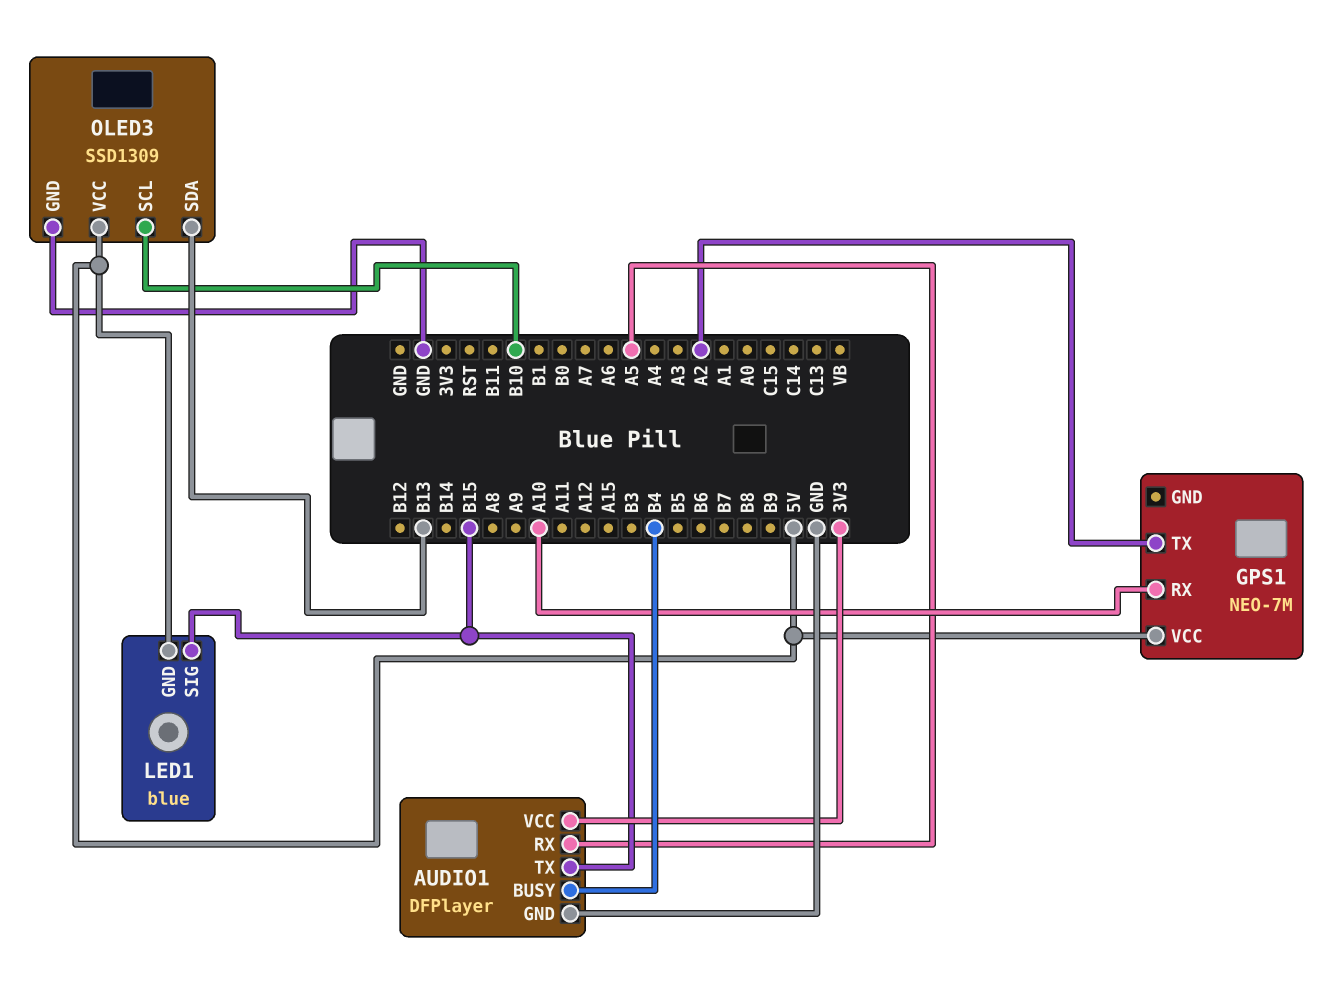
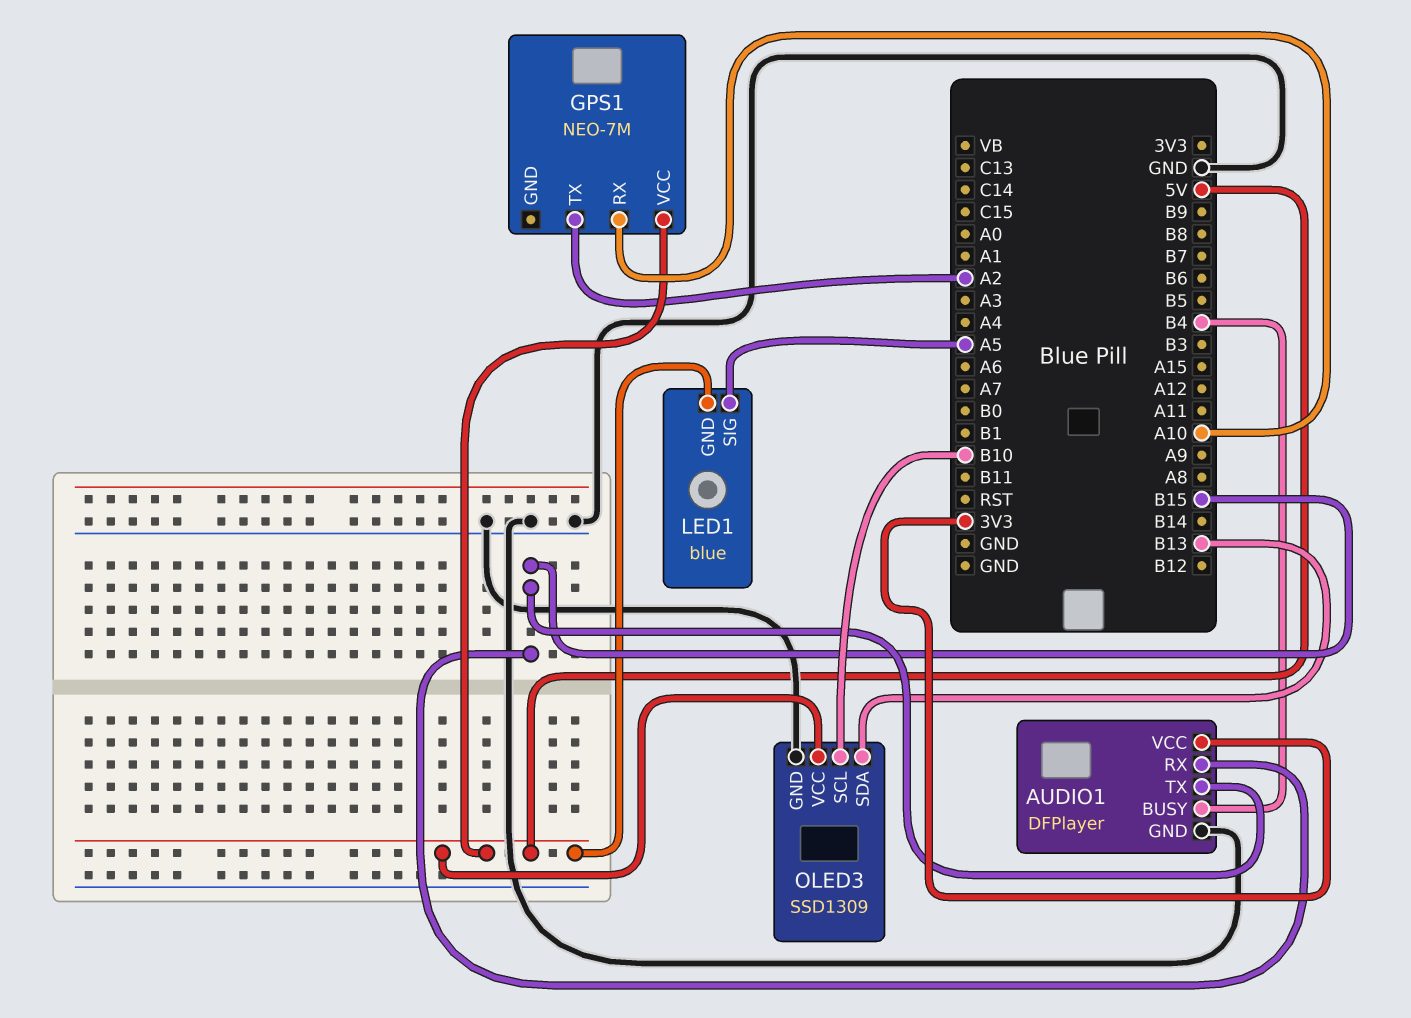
AUDIO1 pin RX: A5 -> B15
LED1 pin SIG: B15 -> A5

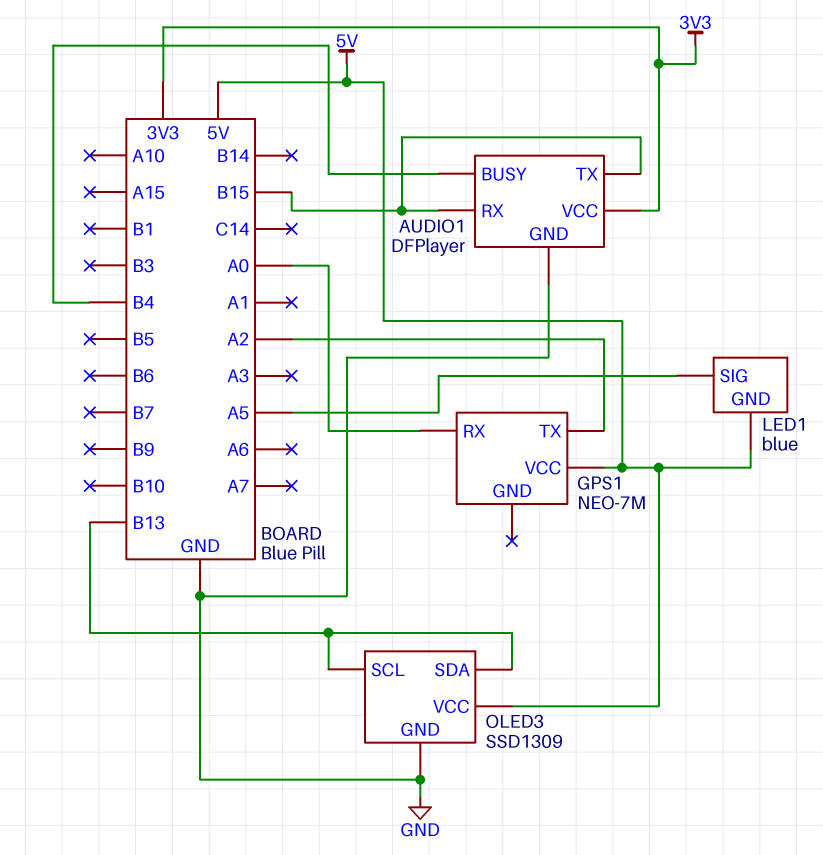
GPS1 pin RX: A10 -> A0
OLED3 pin SCL: B10 -> B13

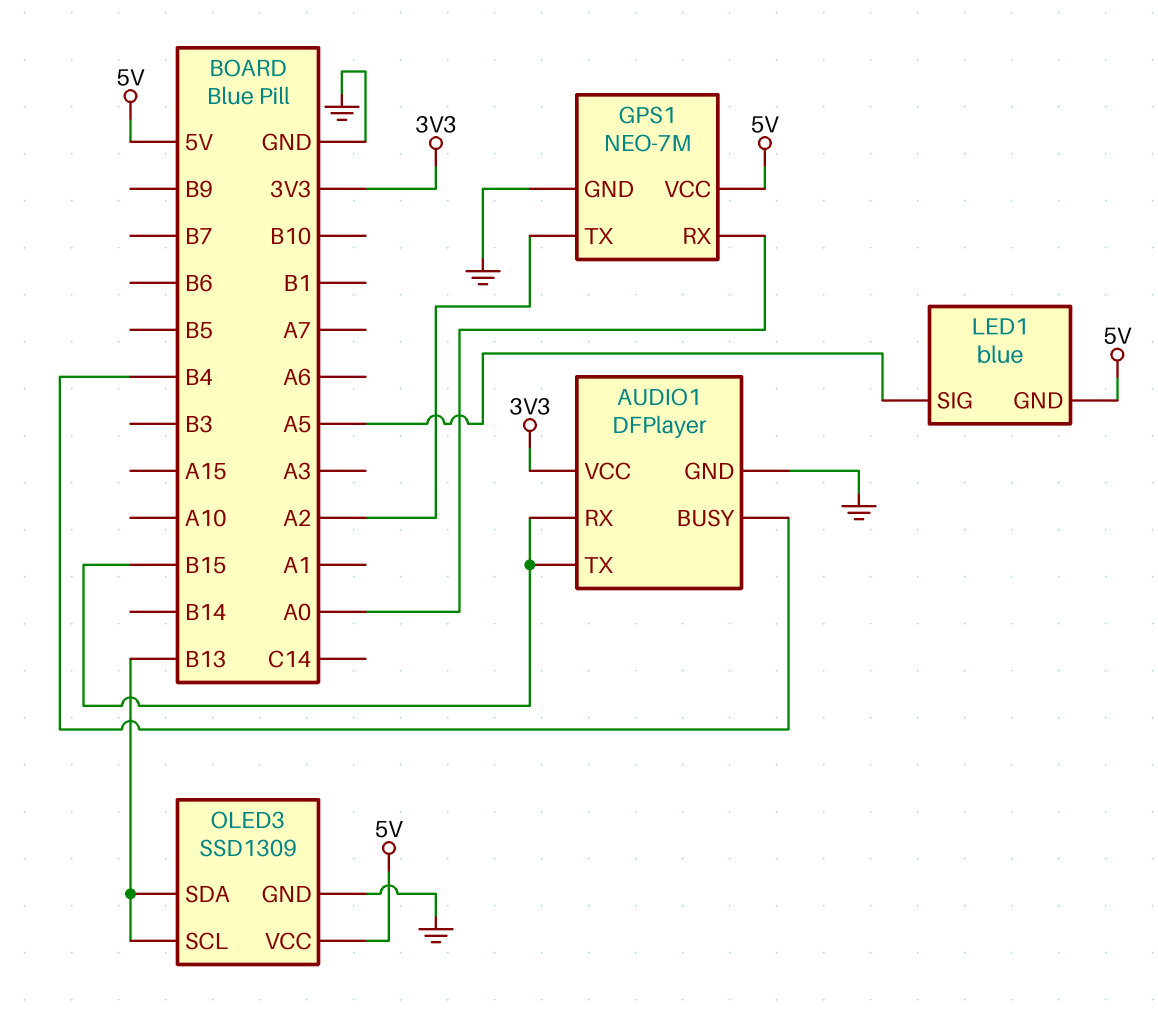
GPS1 pin GND: none -> GND

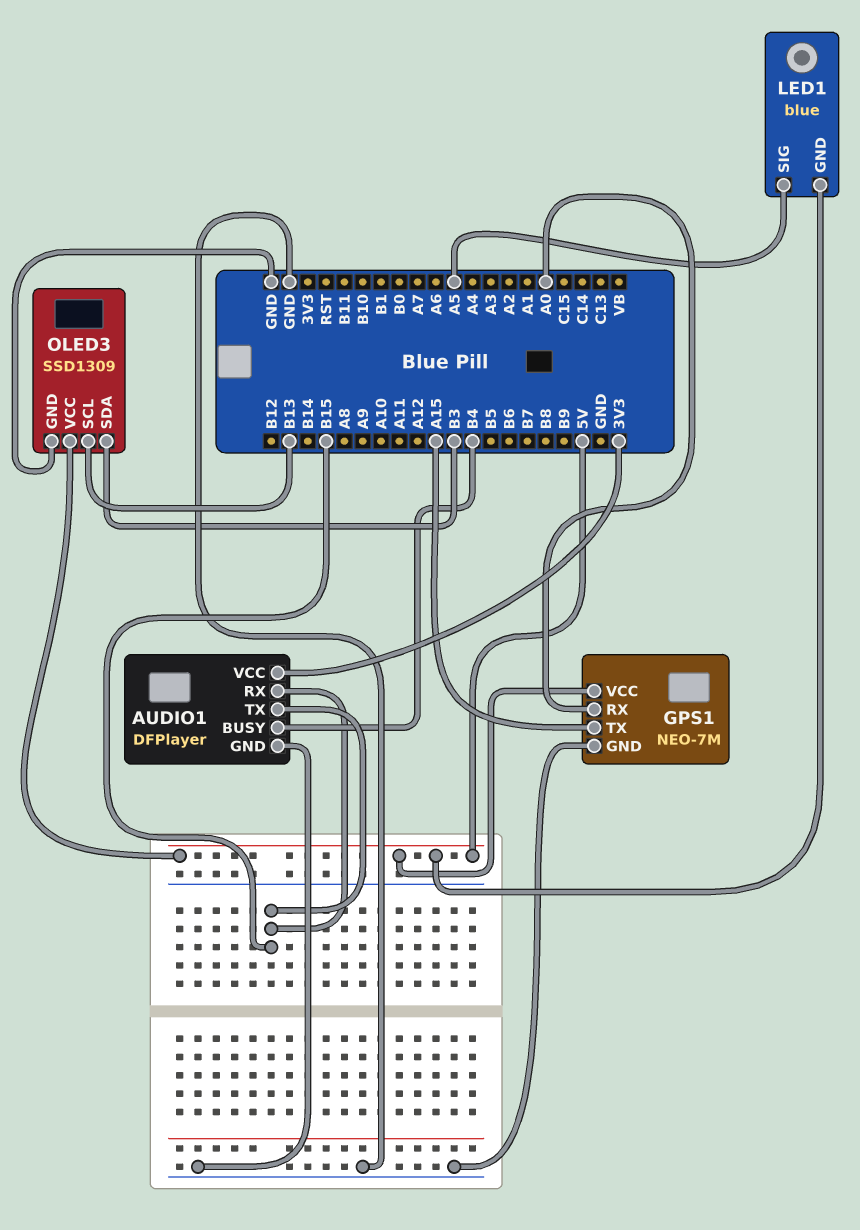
GPS1 pin TX: A2 -> A15
OLED3 pin SDA: B13 -> B3

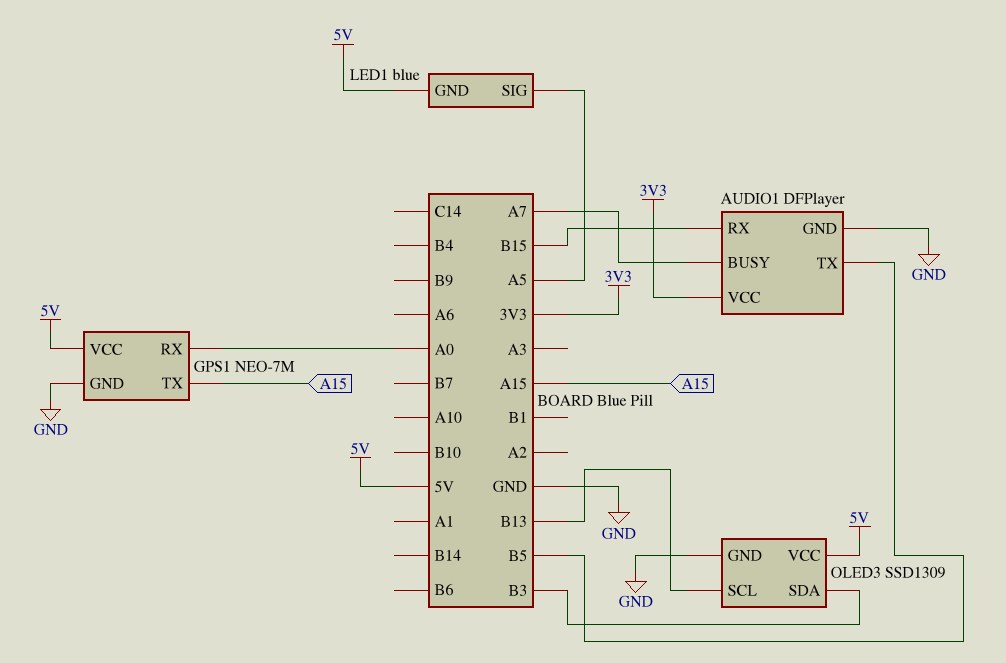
AUDIO1 pin BUSY: B4 -> A7
AUDIO1 pin TX: B15 -> B5

